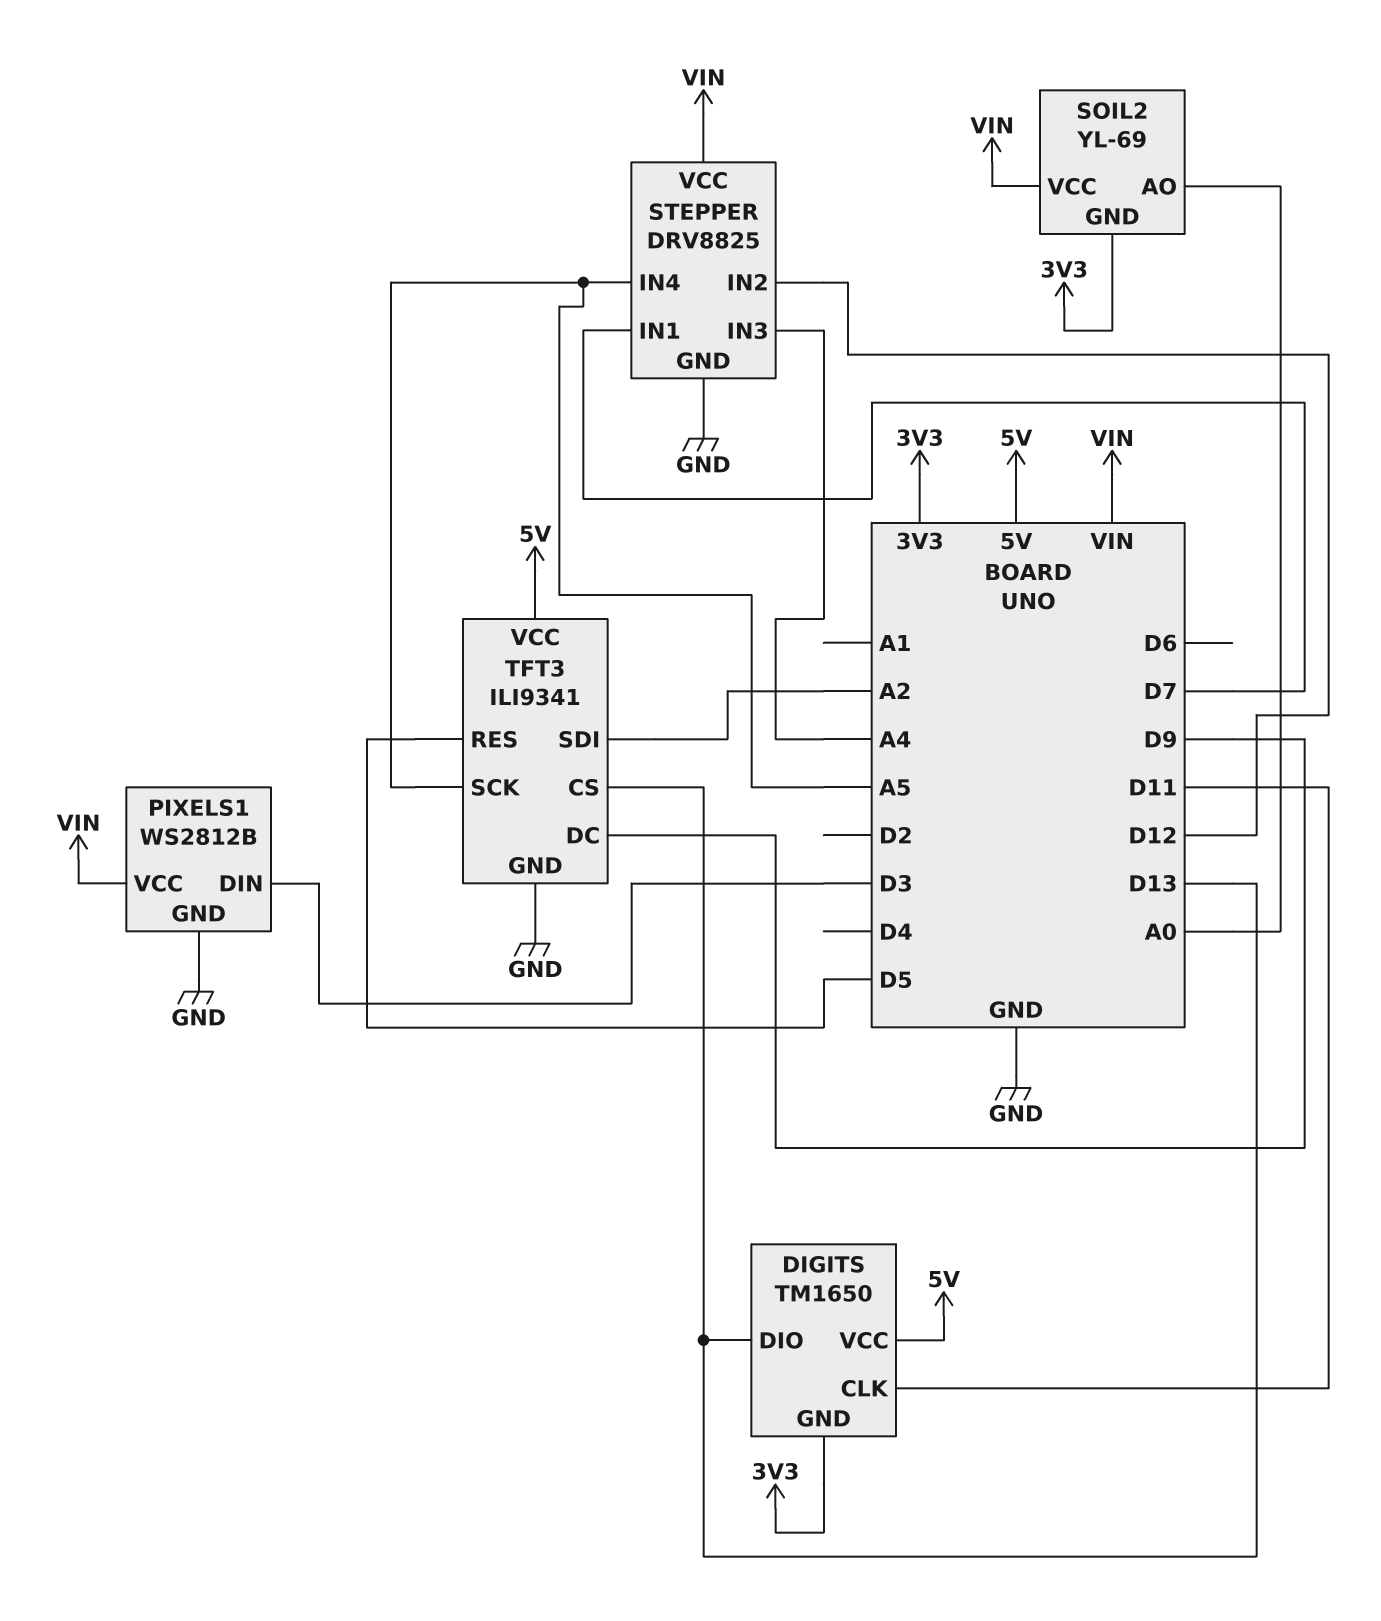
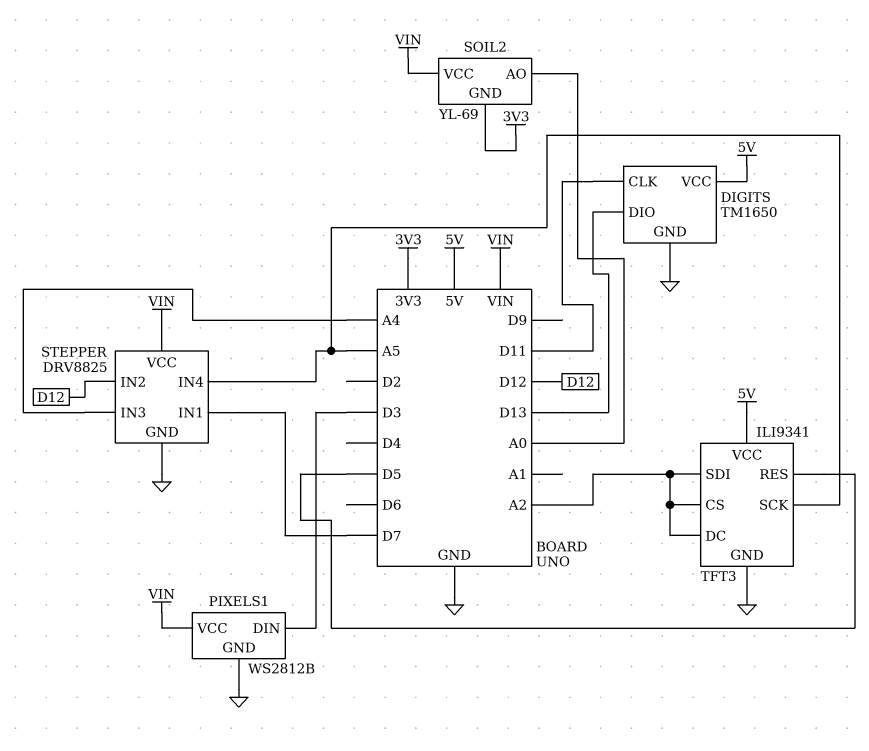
DIGITS pin GND: 3V3 -> GND
TFT3 pin CS: D13 -> A2
TFT3 pin DC: D9 -> A2

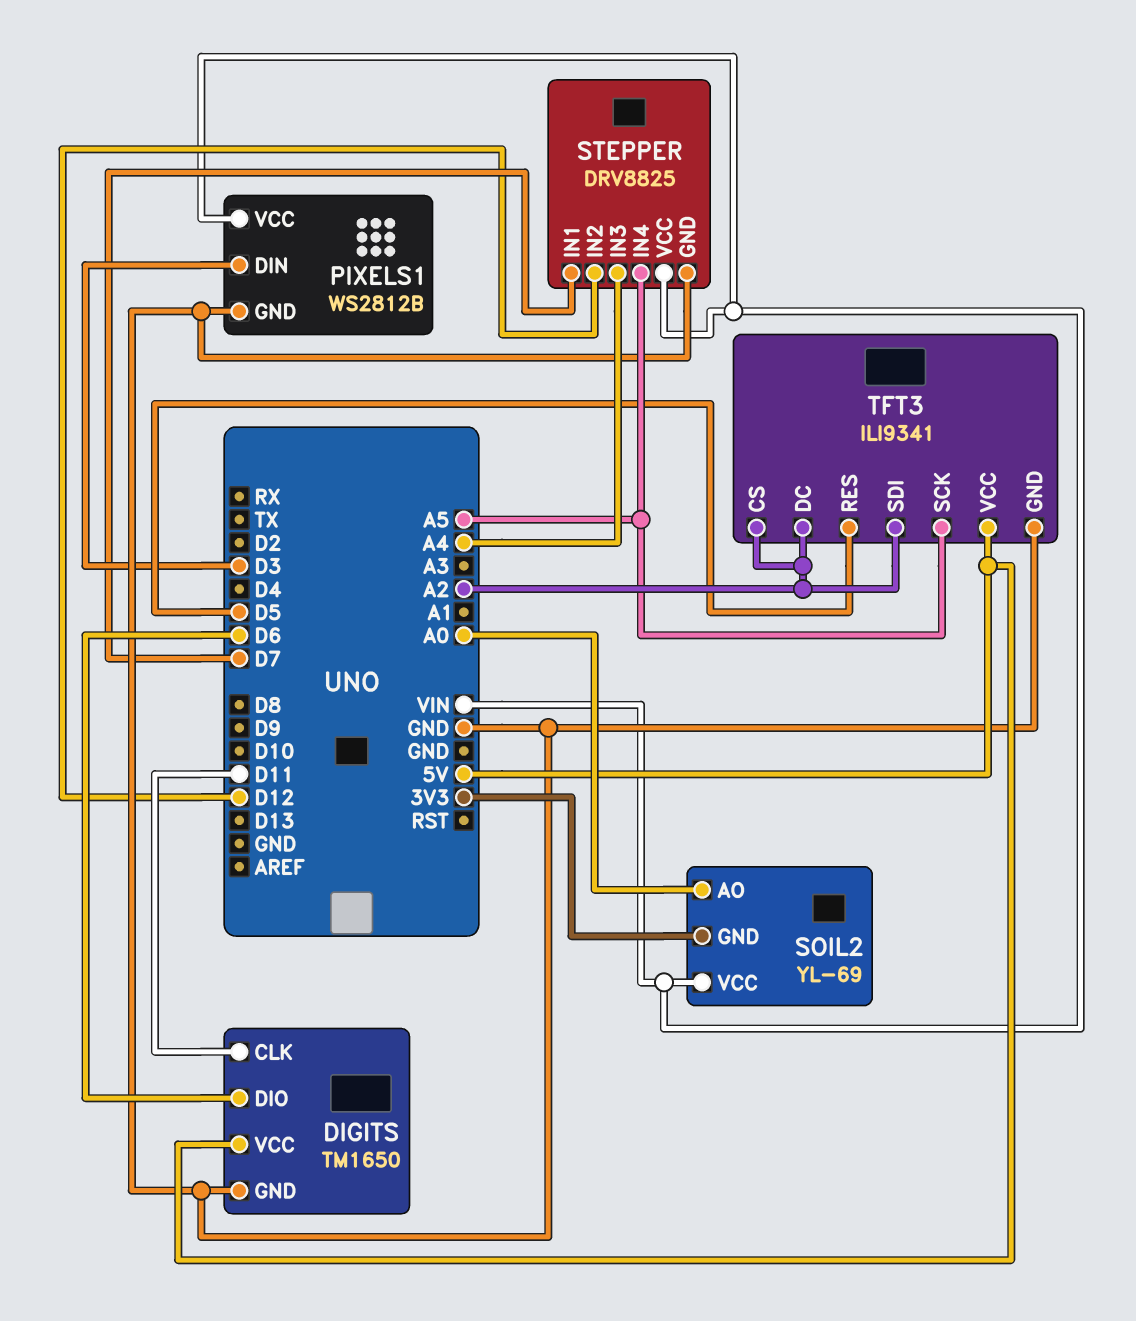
DIGITS pin DIO: D13 -> D6

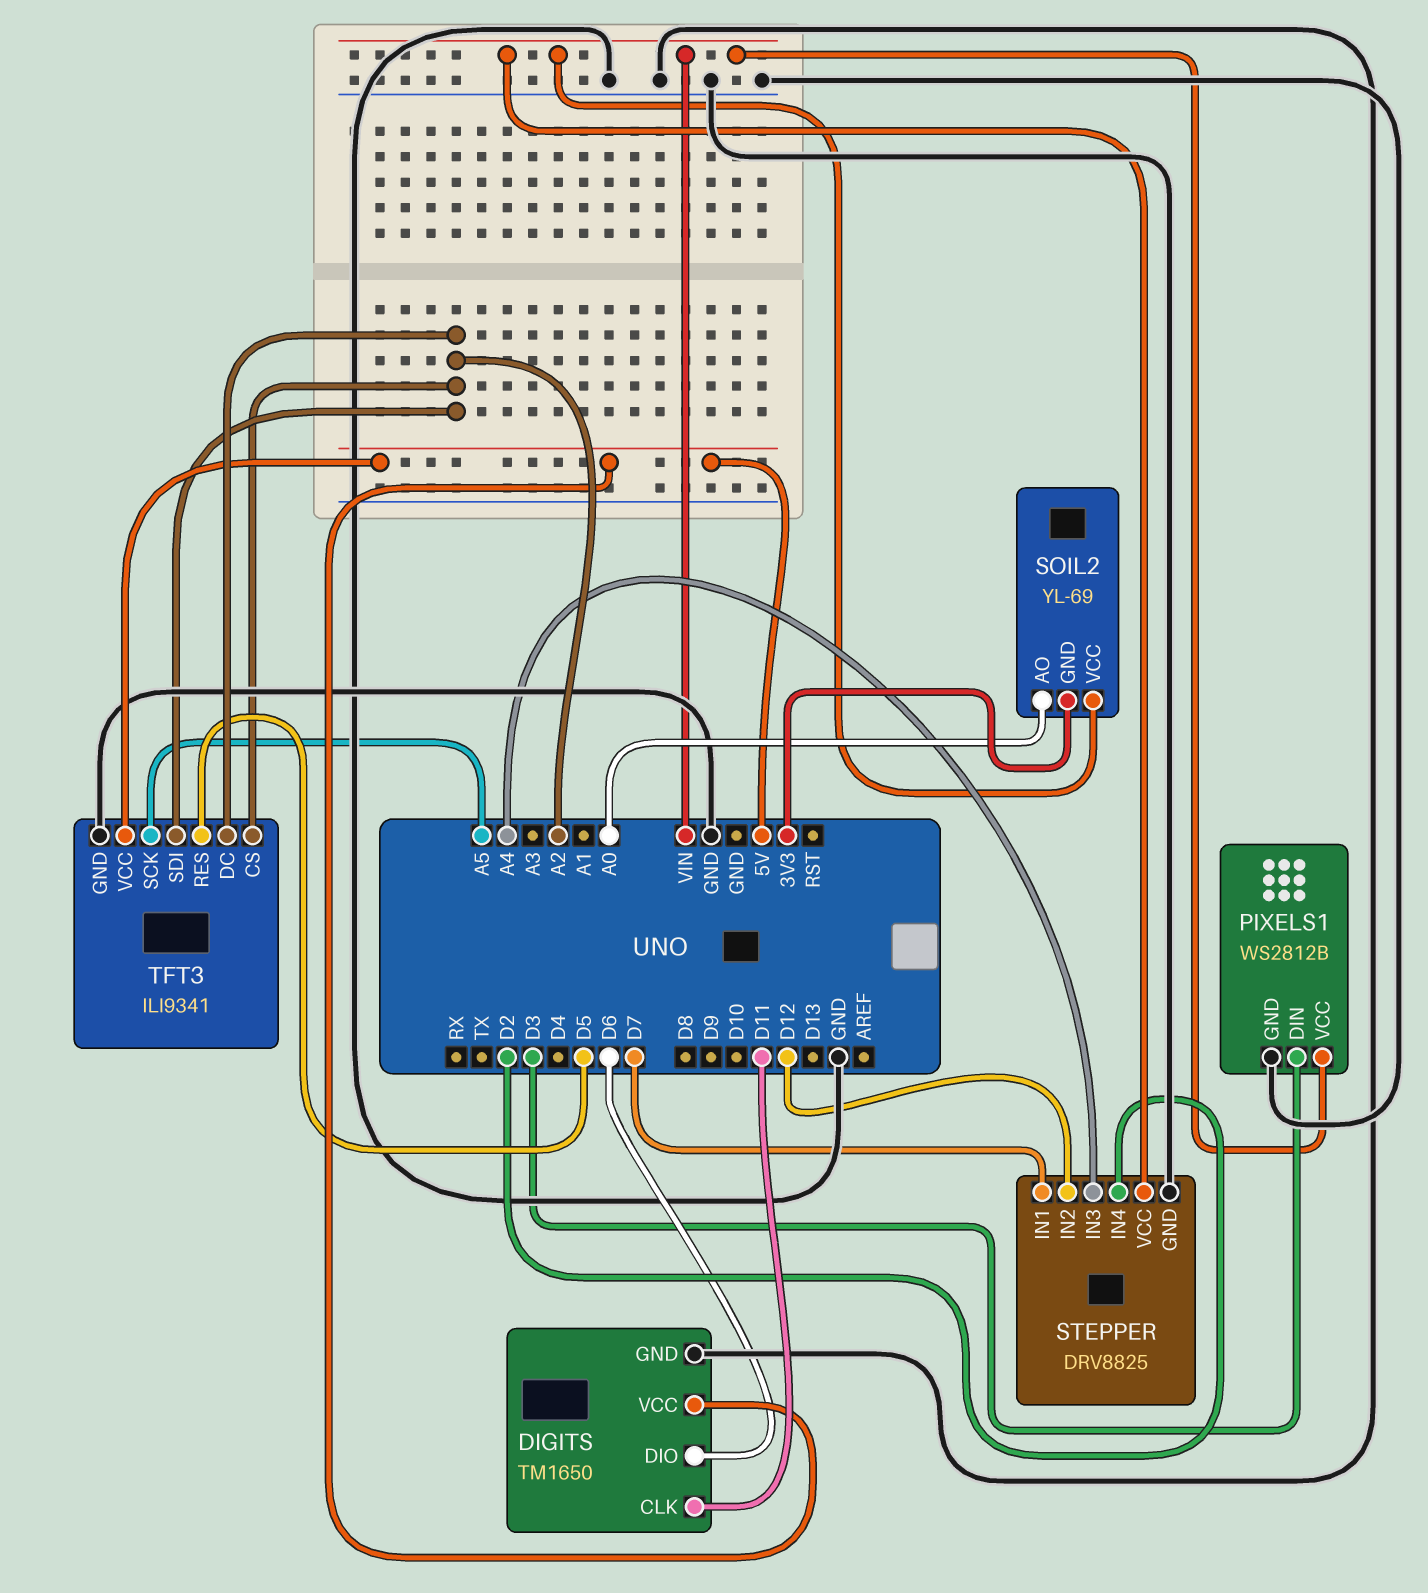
STEPPER pin IN4: A5 -> D2

